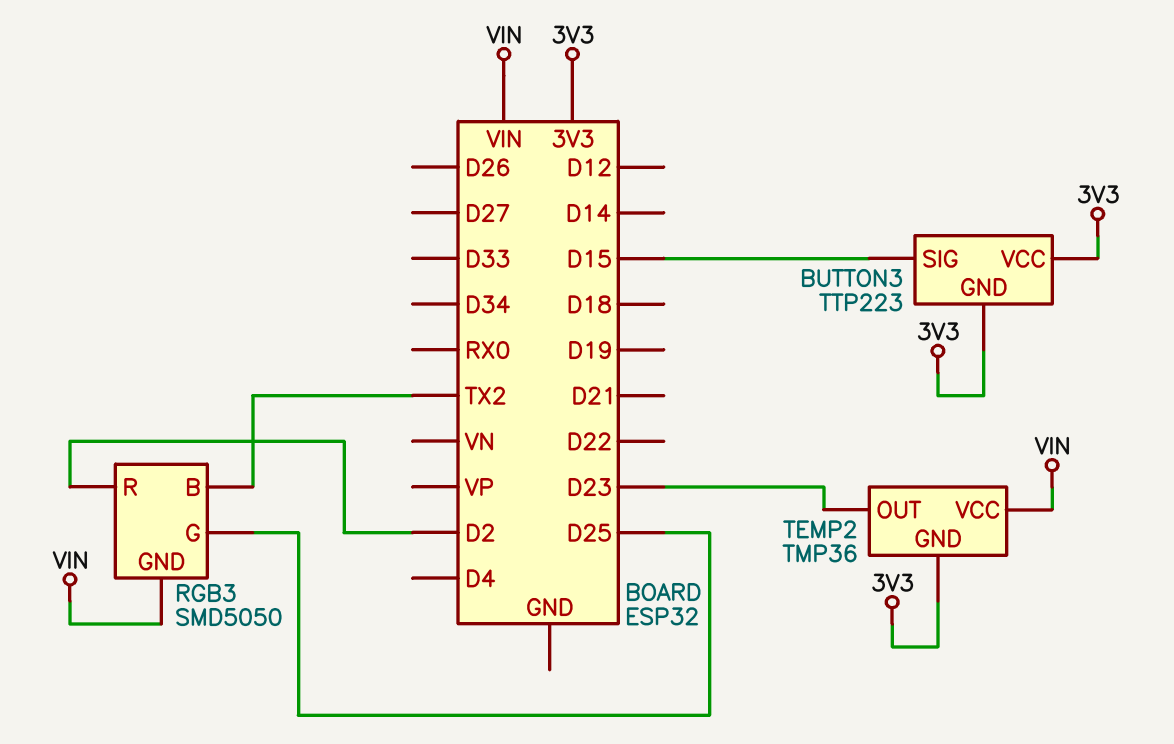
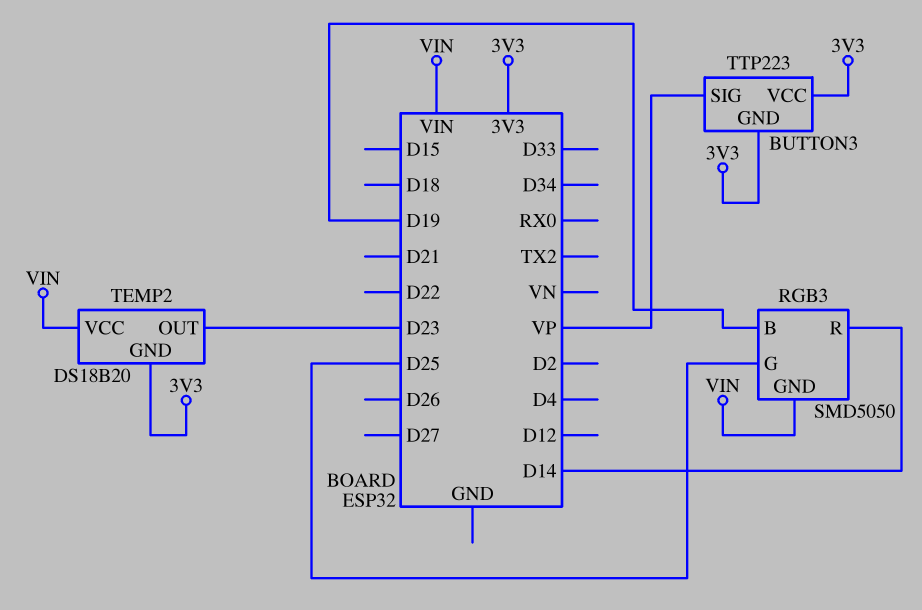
BUTTON3 pin SIG: D15 -> VP
RGB3 pin B: TX2 -> D19
RGB3 pin R: D2 -> D14
TEMP2: TMP36 -> DS18B20

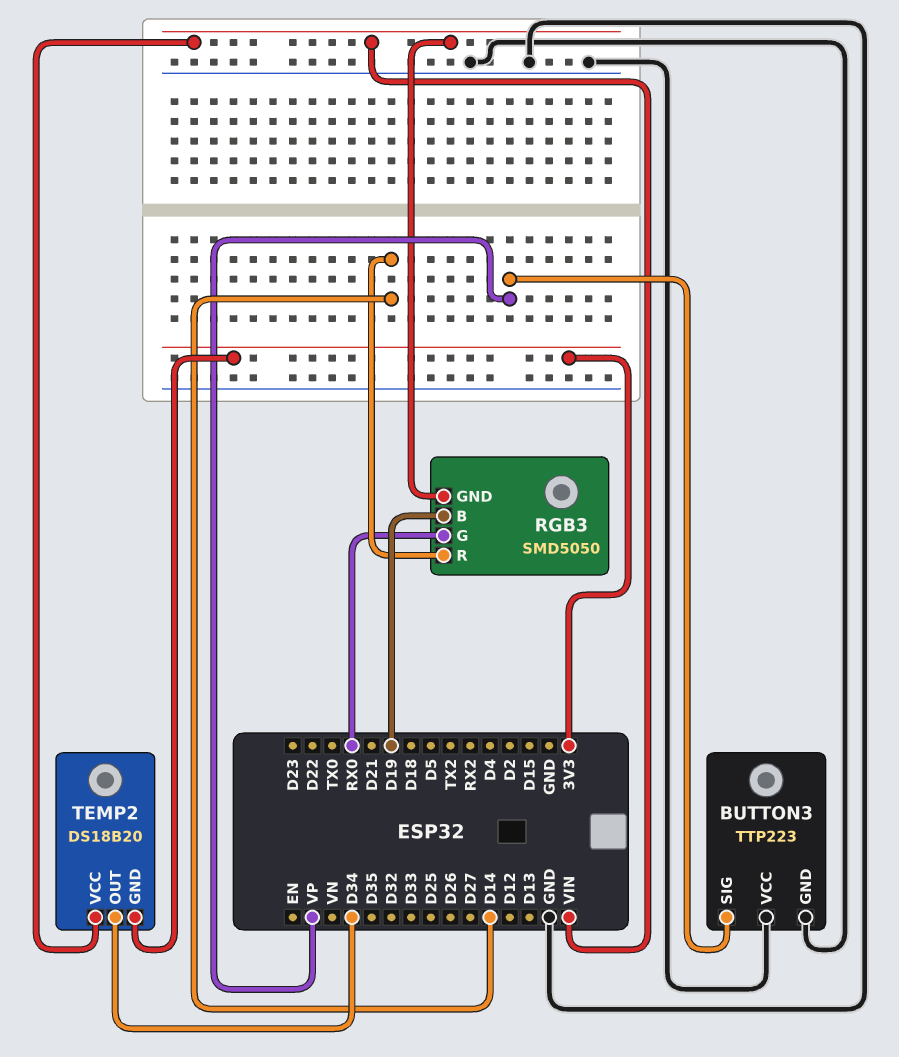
BUTTON3 pin GND: 3V3 -> GND
BUTTON3 pin VCC: 3V3 -> GND
RGB3 pin G: D25 -> RX0
TEMP2 pin OUT: D23 -> D34

